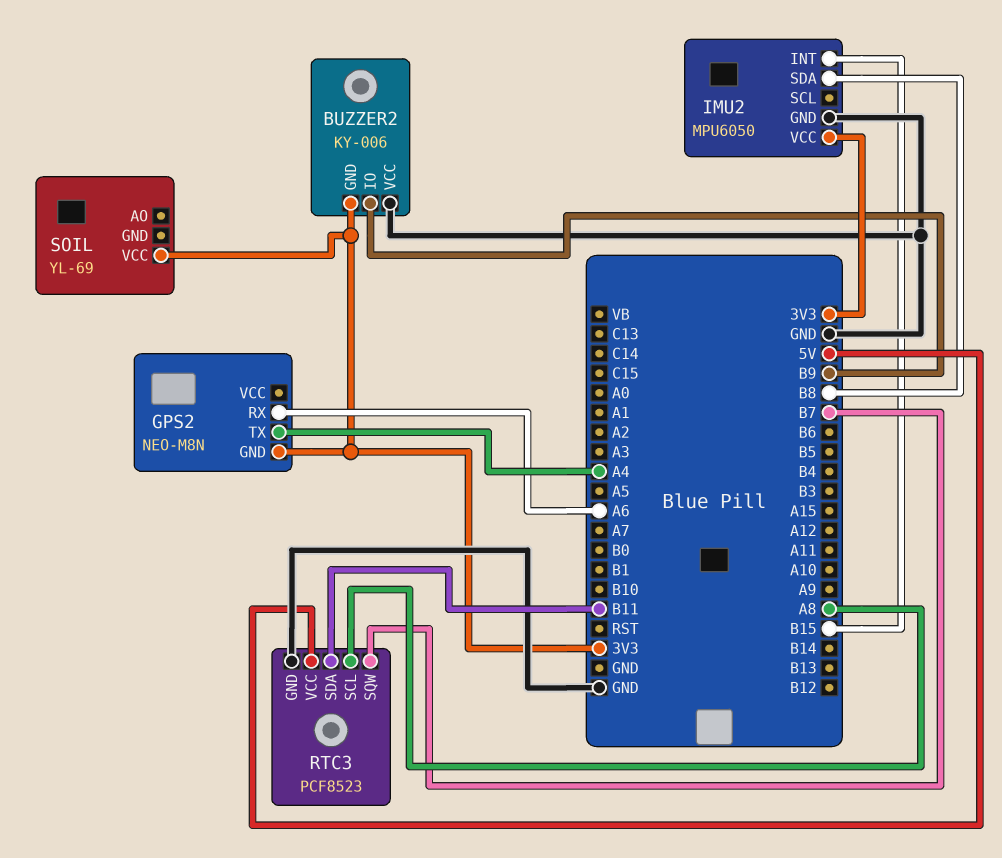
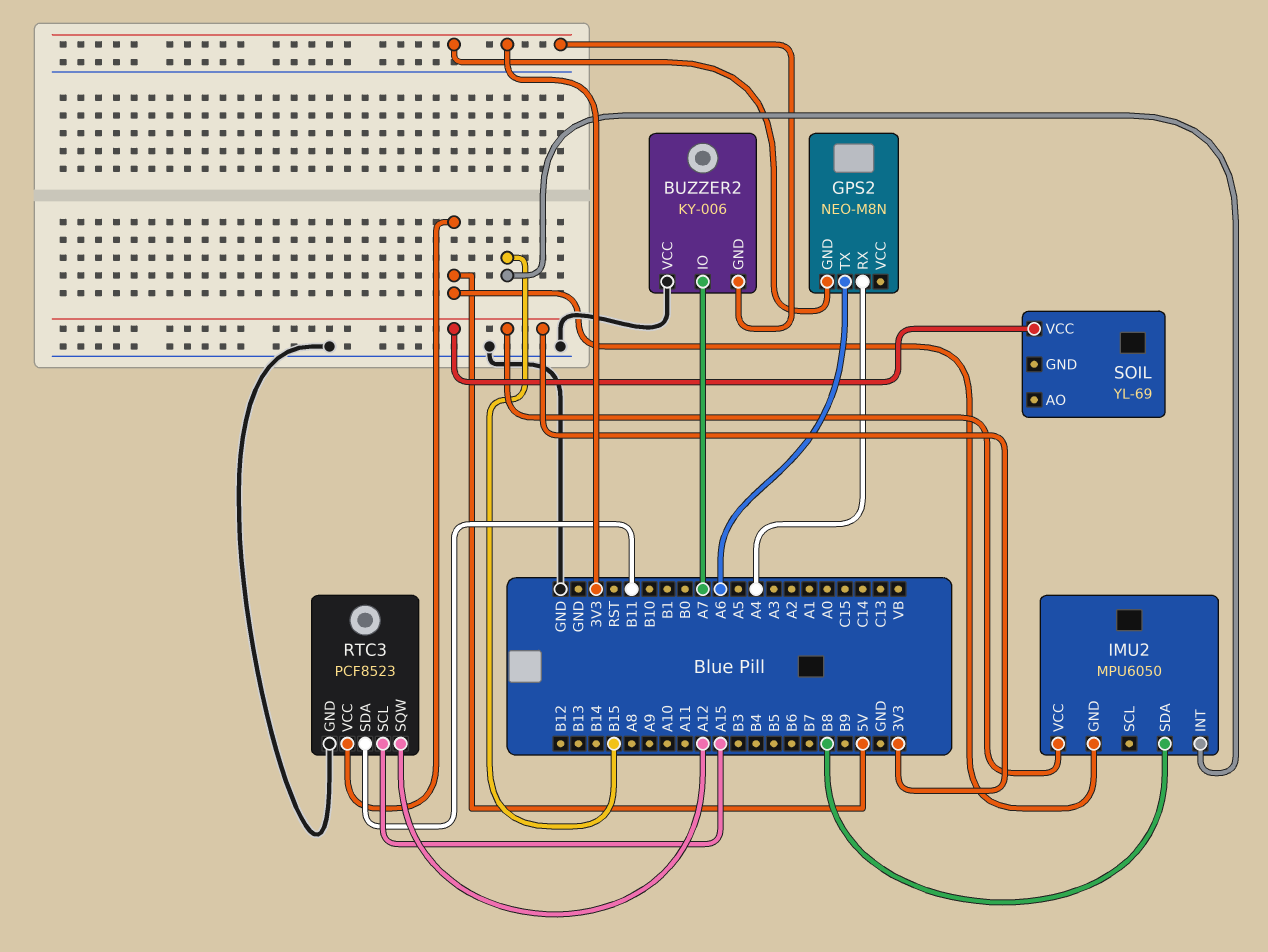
BUZZER2 pin IO: B9 -> A7
GPS2 pin RX: A6 -> A4
GPS2 pin TX: A4 -> A6
IMU2 pin GND: GND -> 5V
RTC3 pin SCL: A8 -> A15
RTC3 pin SQW: B7 -> A12

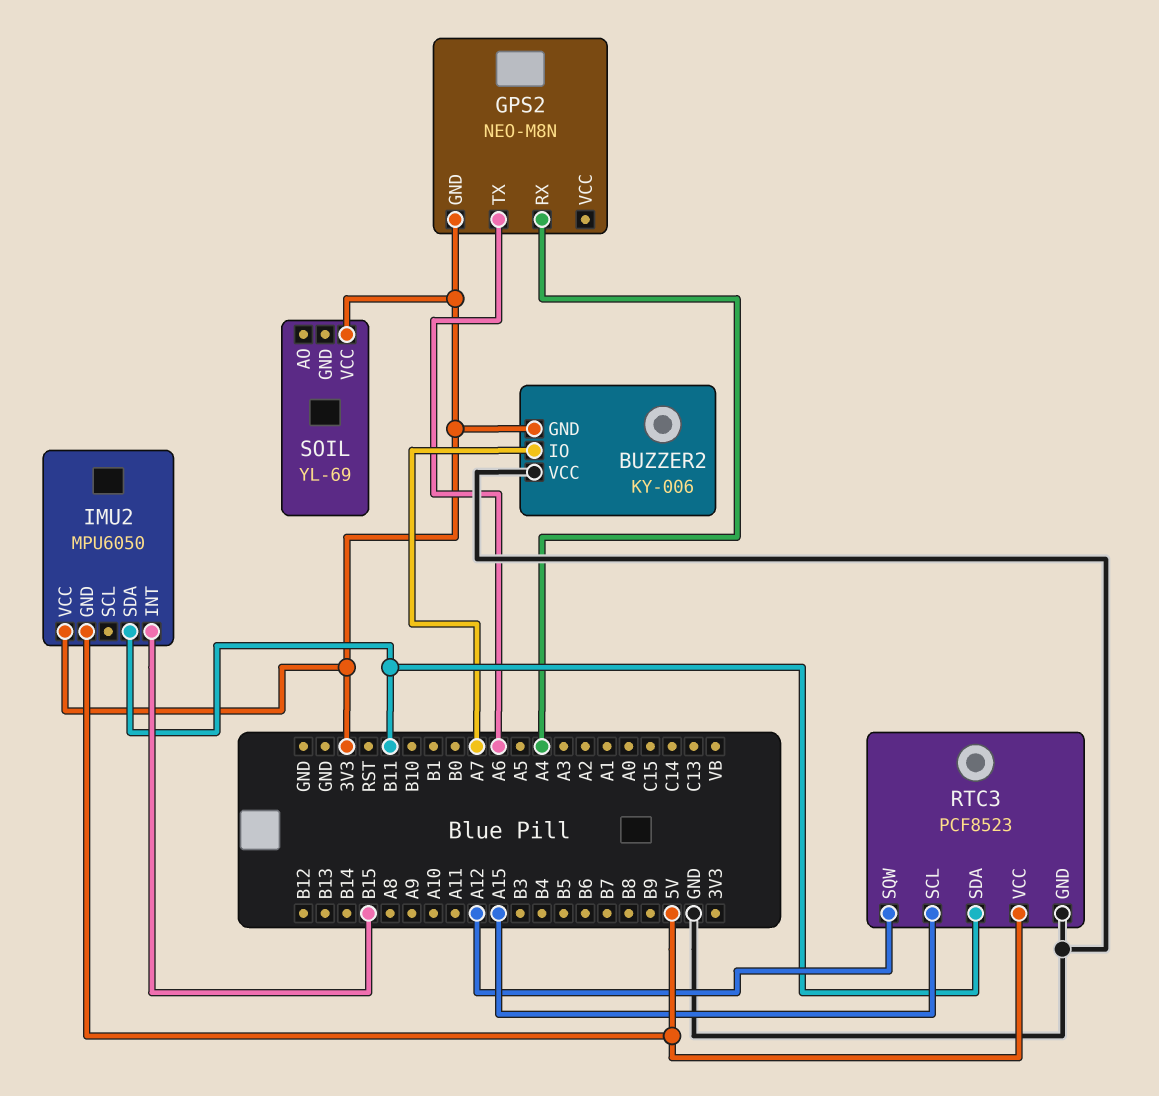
IMU2 pin SDA: B8 -> B11

